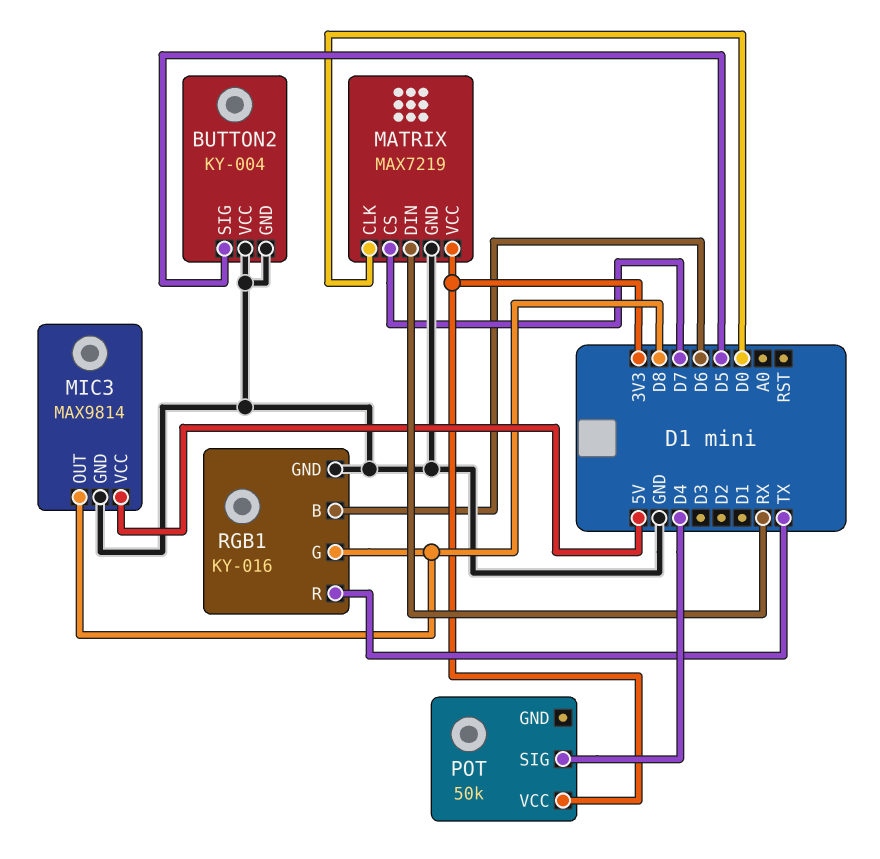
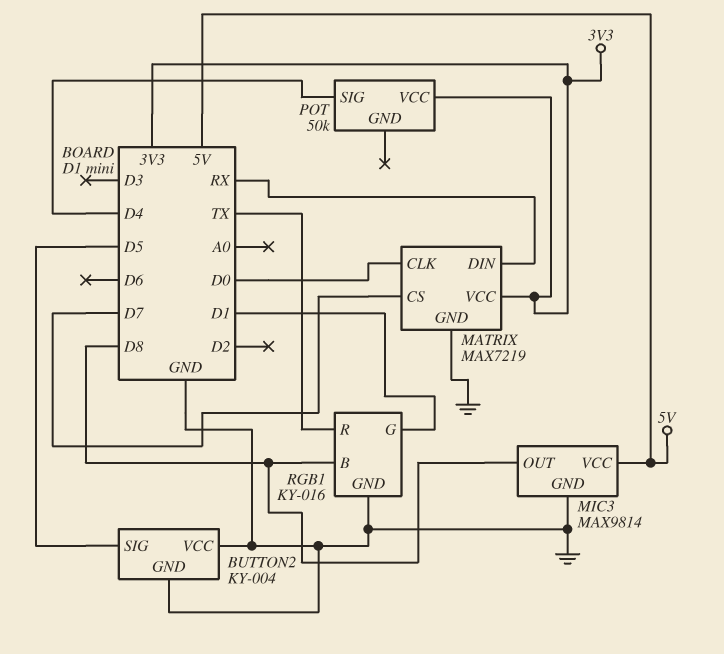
RGB1 pin B: D6 -> D8
RGB1 pin G: D8 -> D1

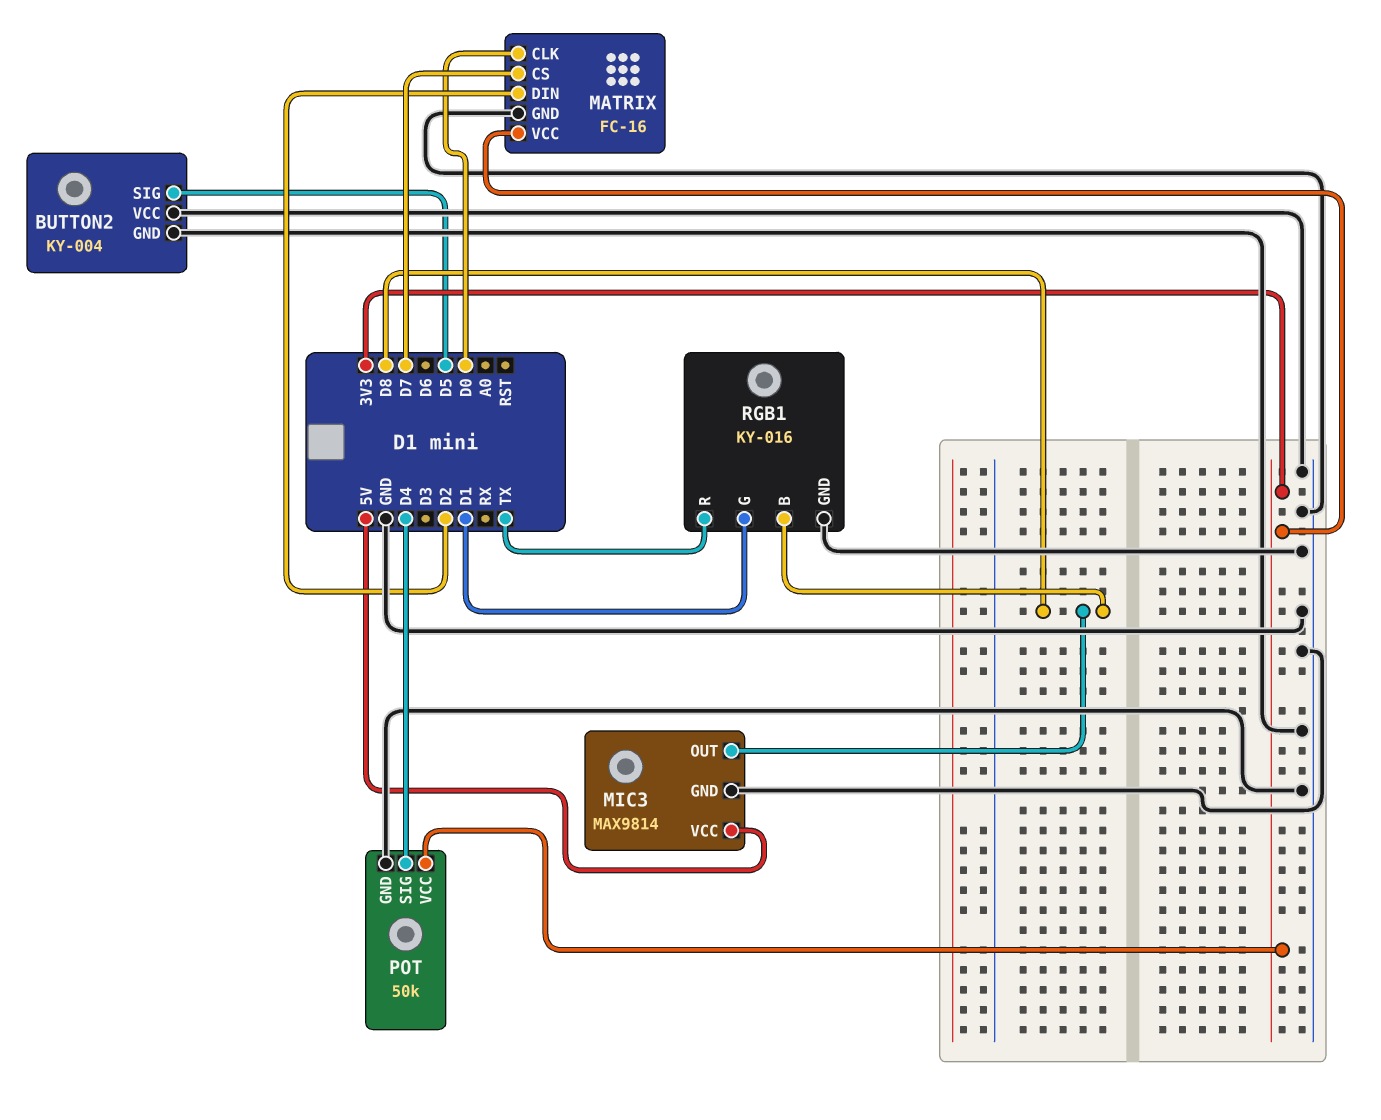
MATRIX: MAX7219 -> FC-16
MATRIX pin DIN: RX -> D2
POT pin GND: none -> GND

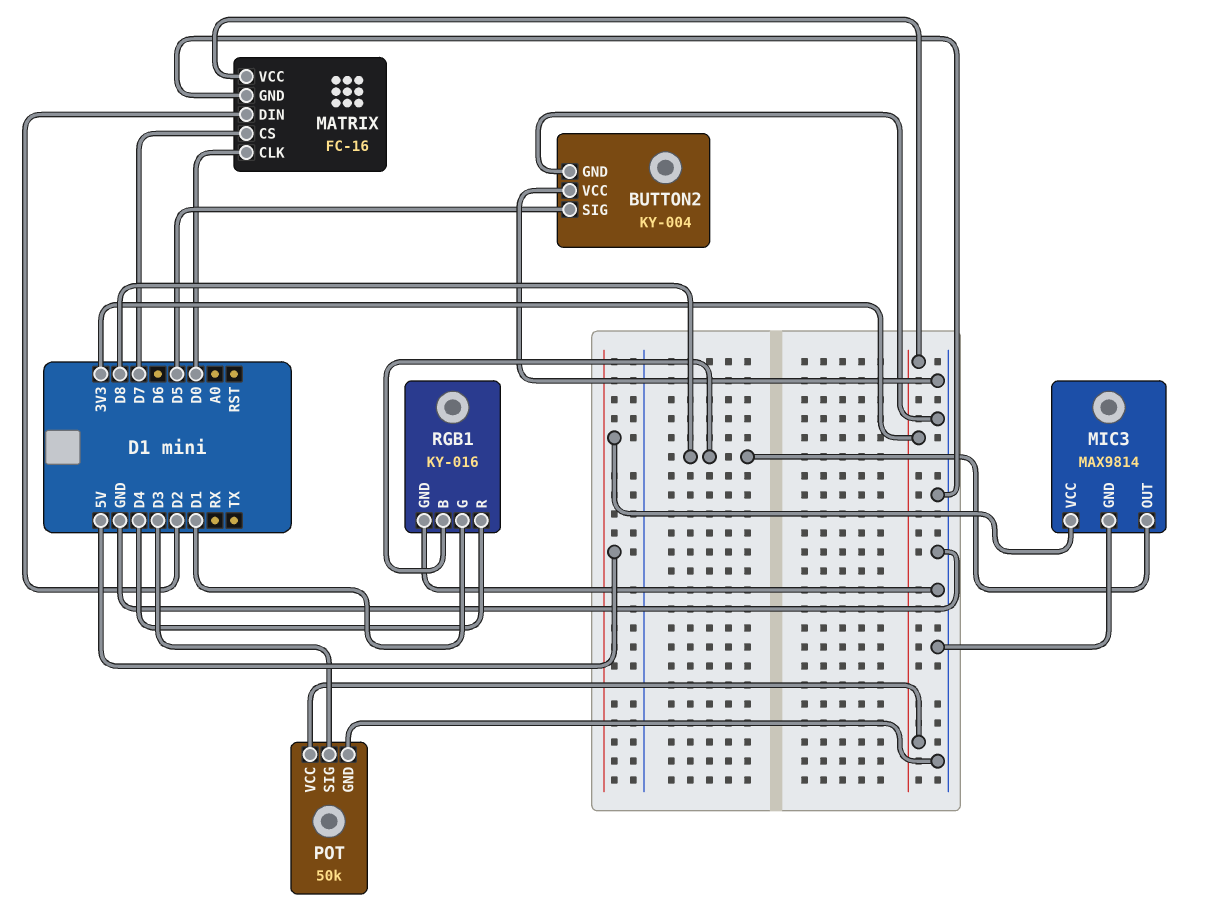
POT pin SIG: D4 -> D3
RGB1 pin R: TX -> D4

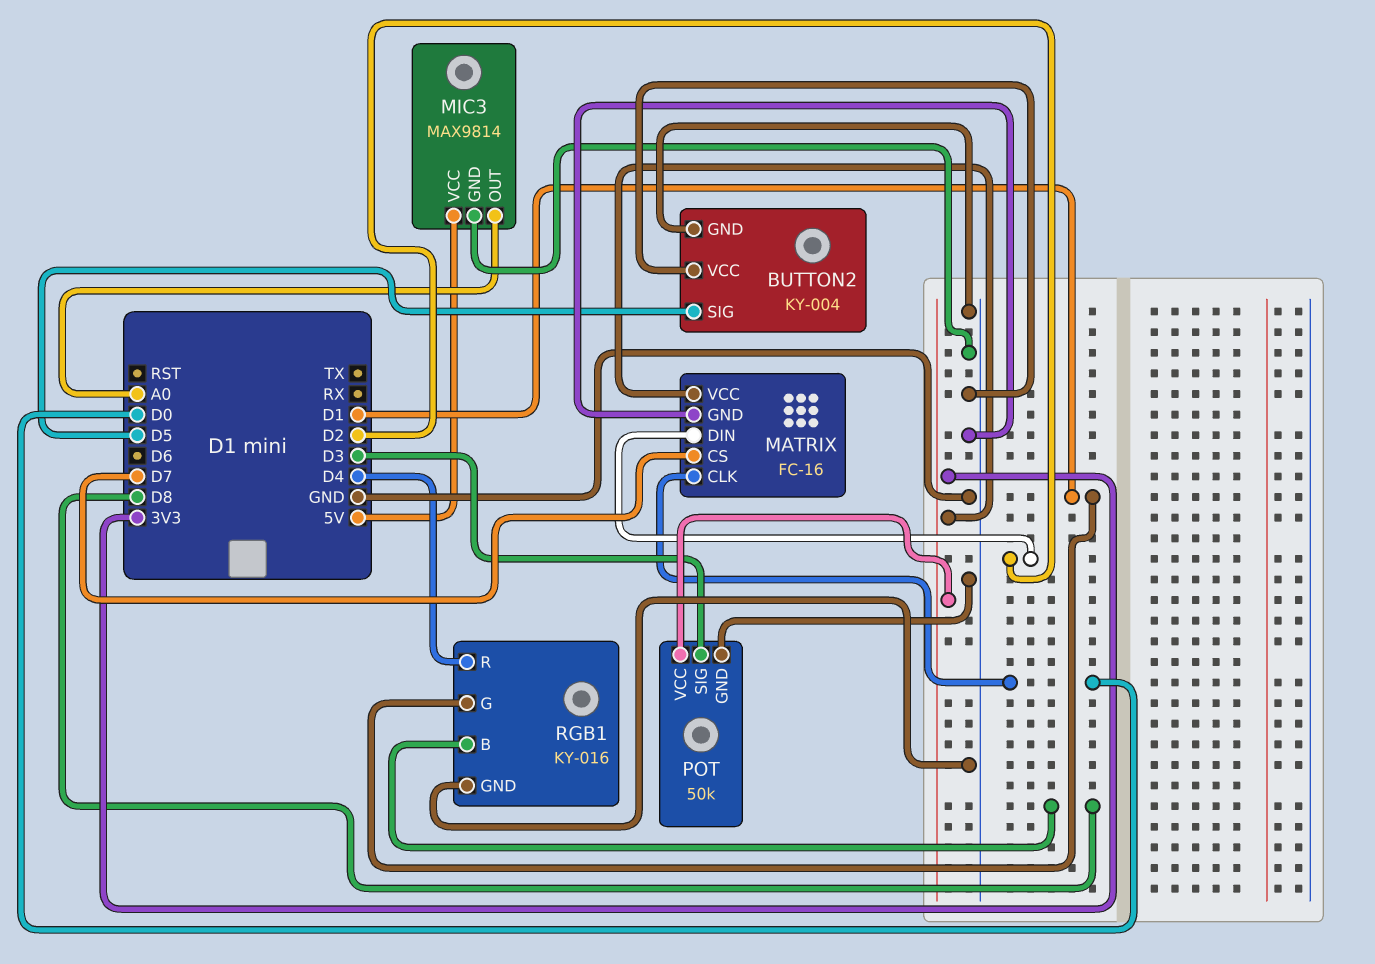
MIC3 pin OUT: D8 -> A0

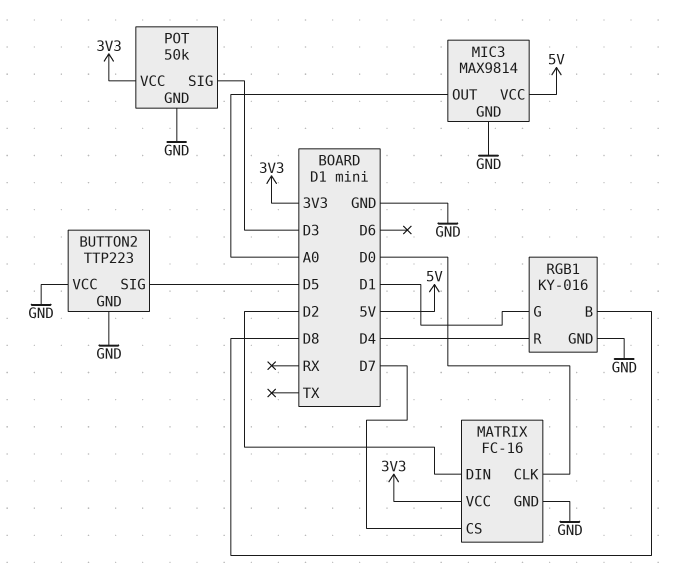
BUTTON2: KY-004 -> TTP223

